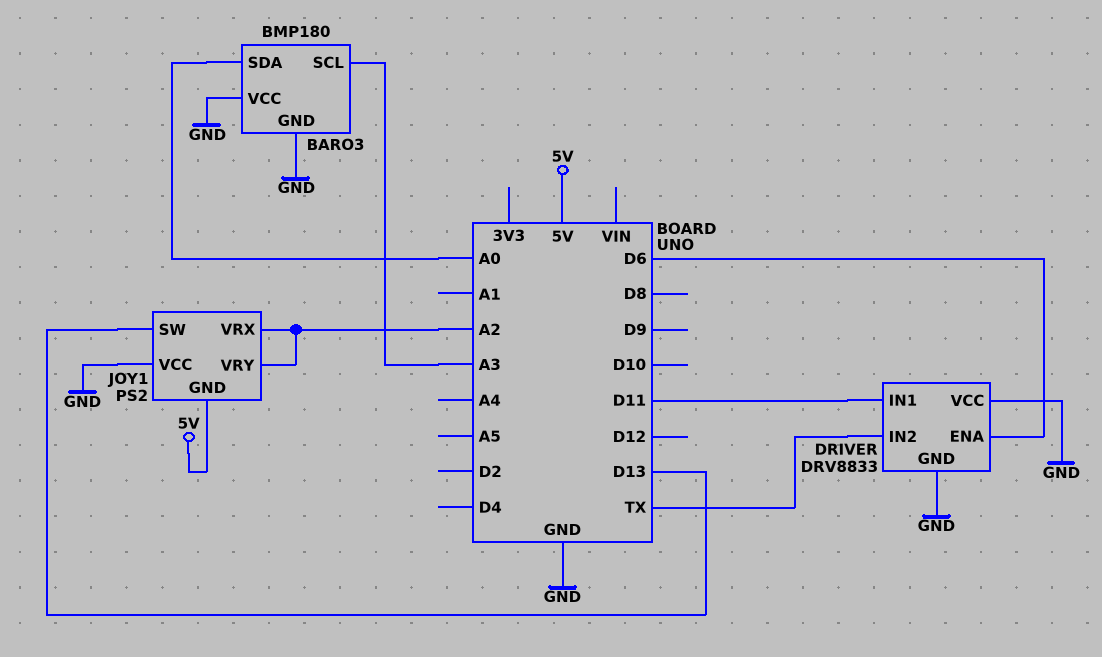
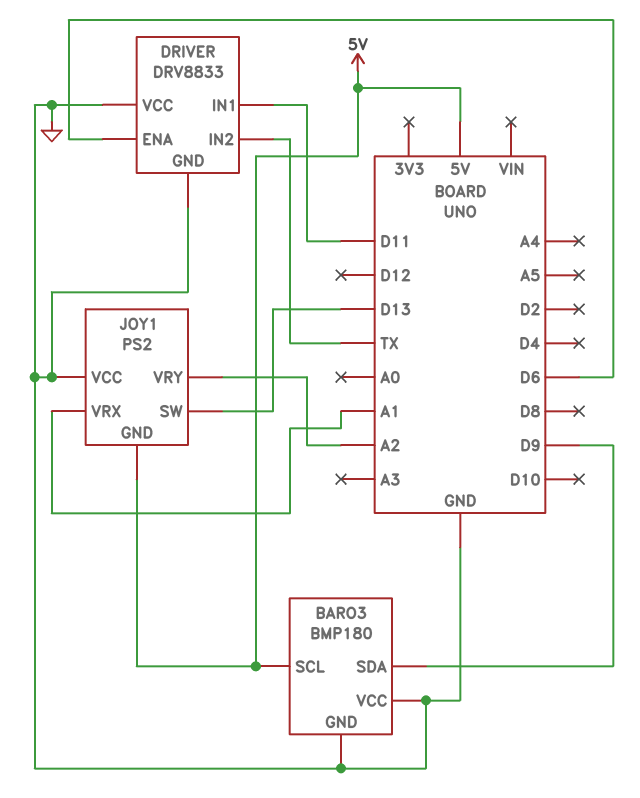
BARO3 pin SCL: A3 -> 5V
BARO3 pin SDA: A0 -> D9
JOY1 pin VRX: A2 -> A1

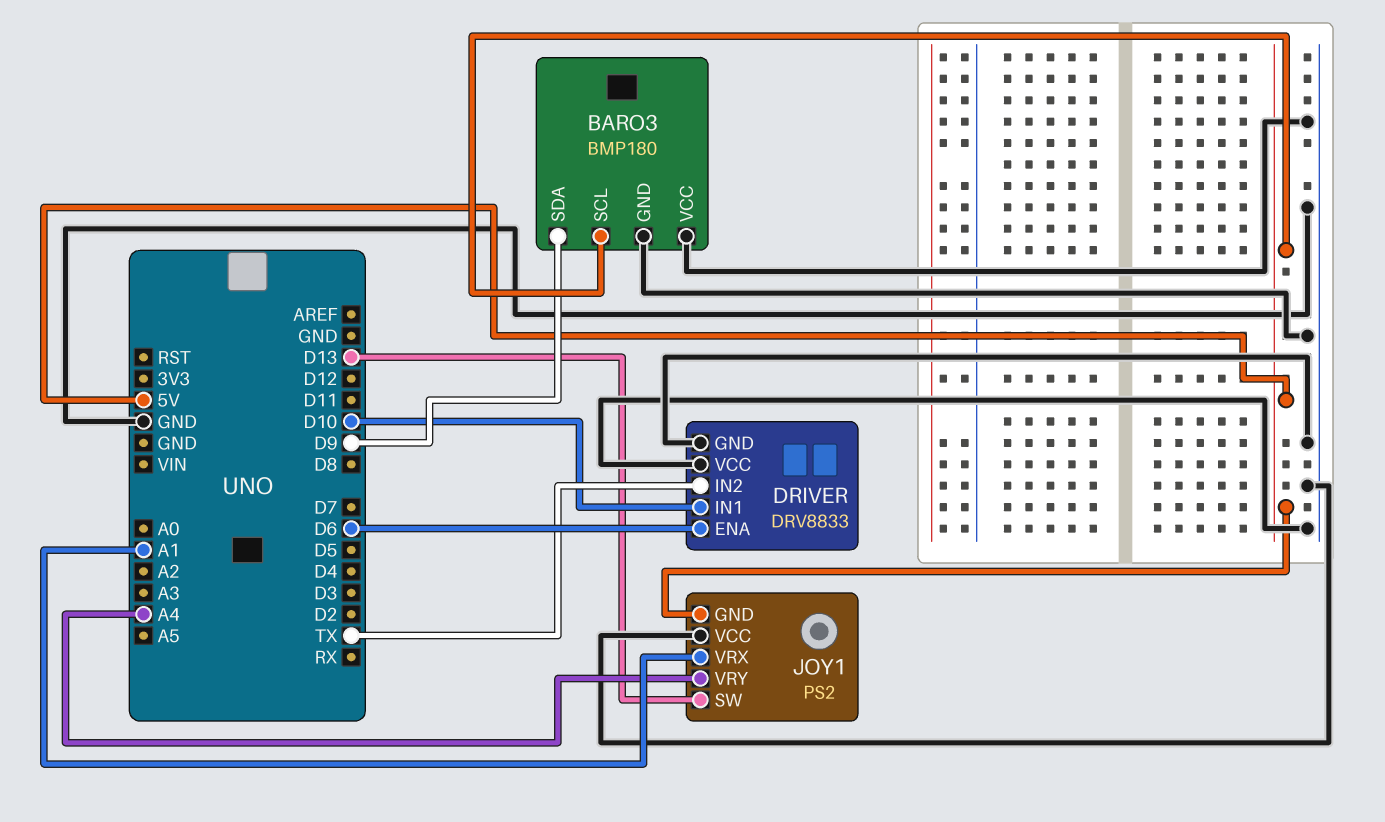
DRIVER pin IN1: D11 -> D10
JOY1 pin VRY: A2 -> A4

